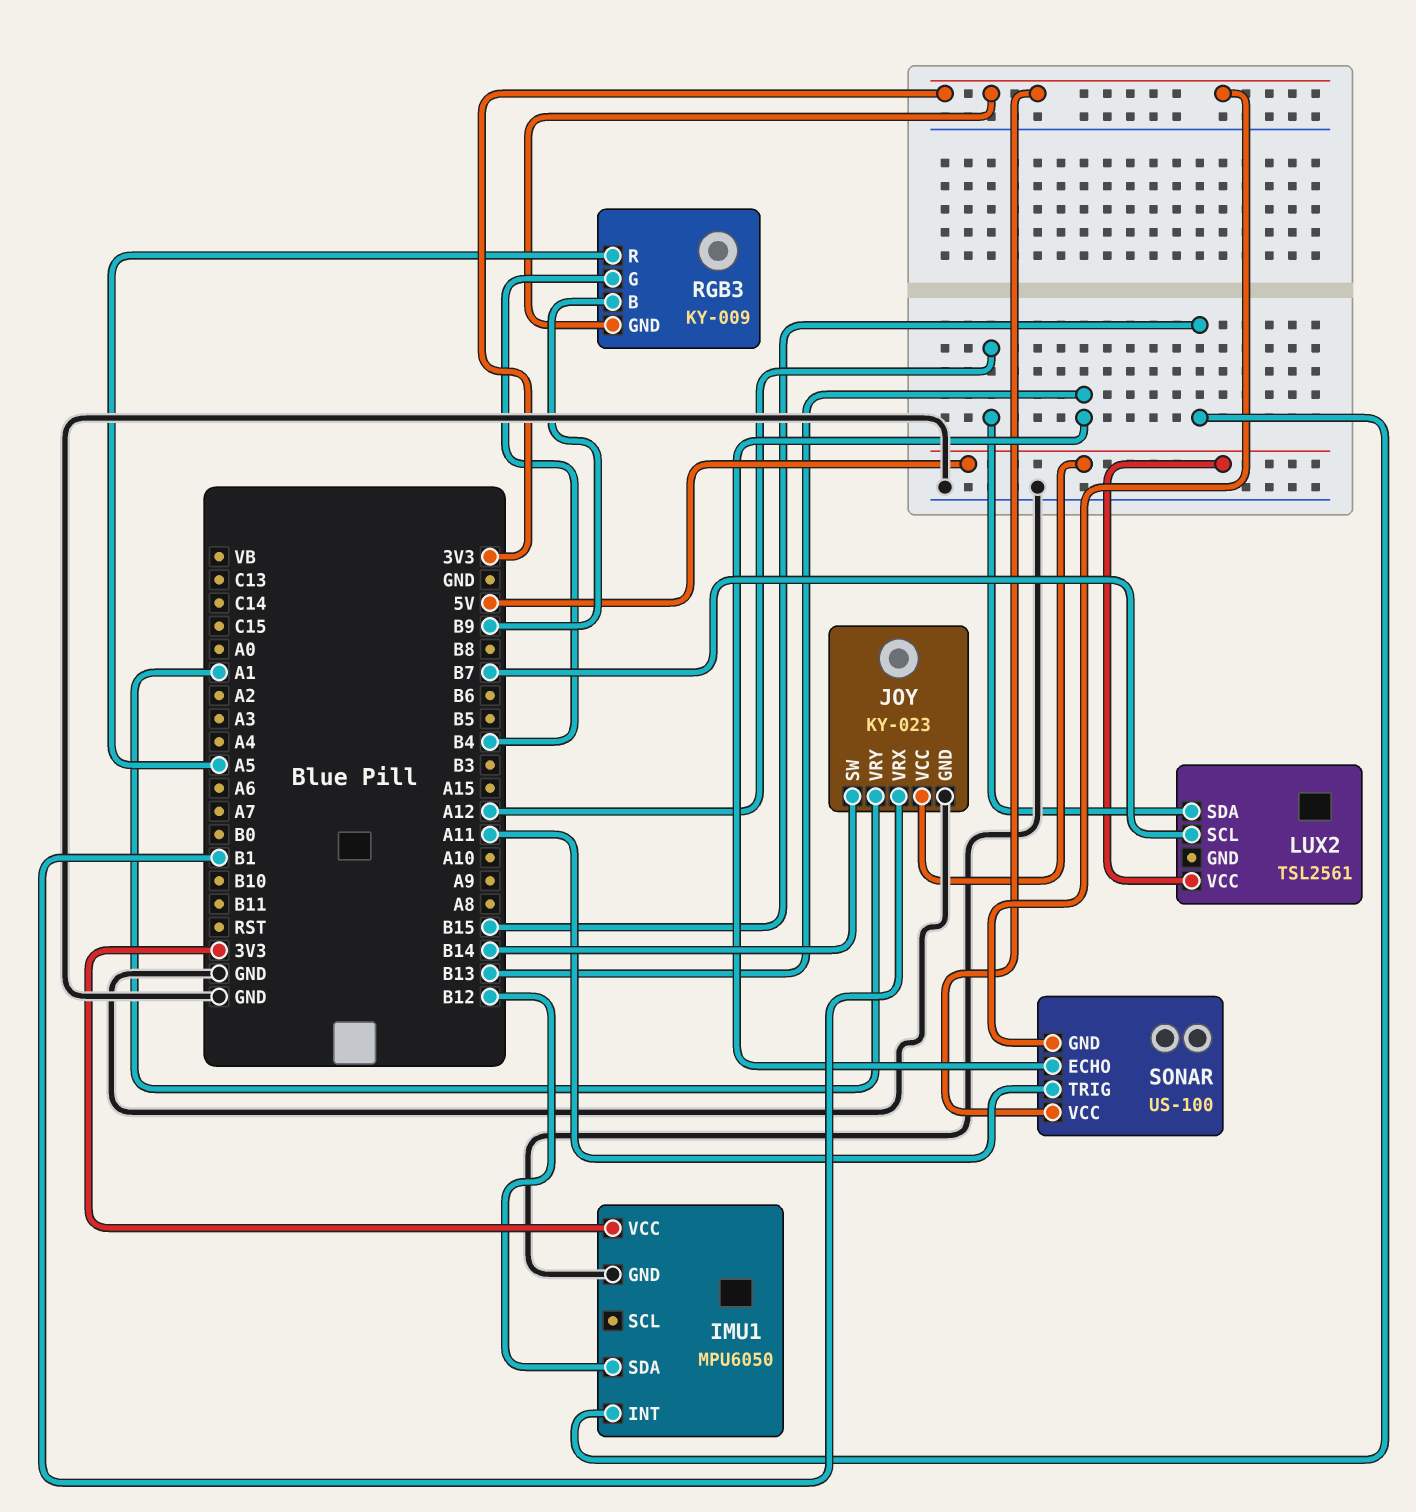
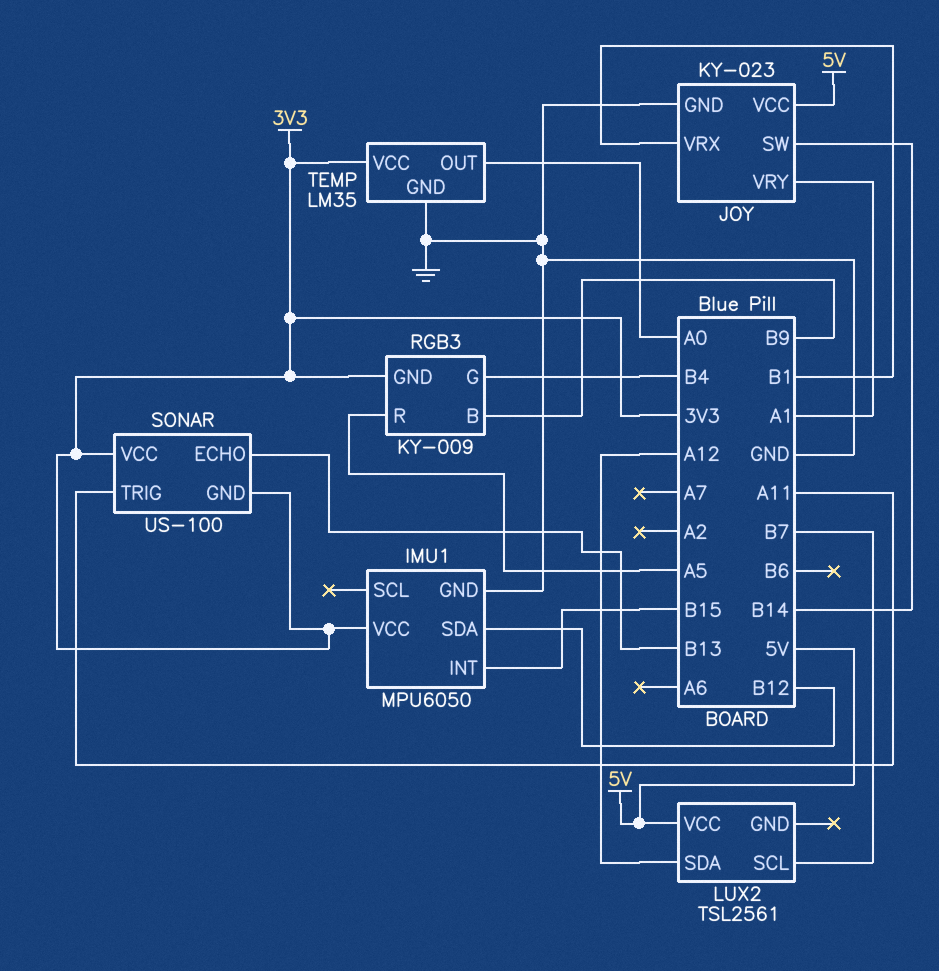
TEMP: none -> LM35
TEMP pin GND: none -> GND
TEMP pin OUT: none -> A0
TEMP pin VCC: none -> 3V3

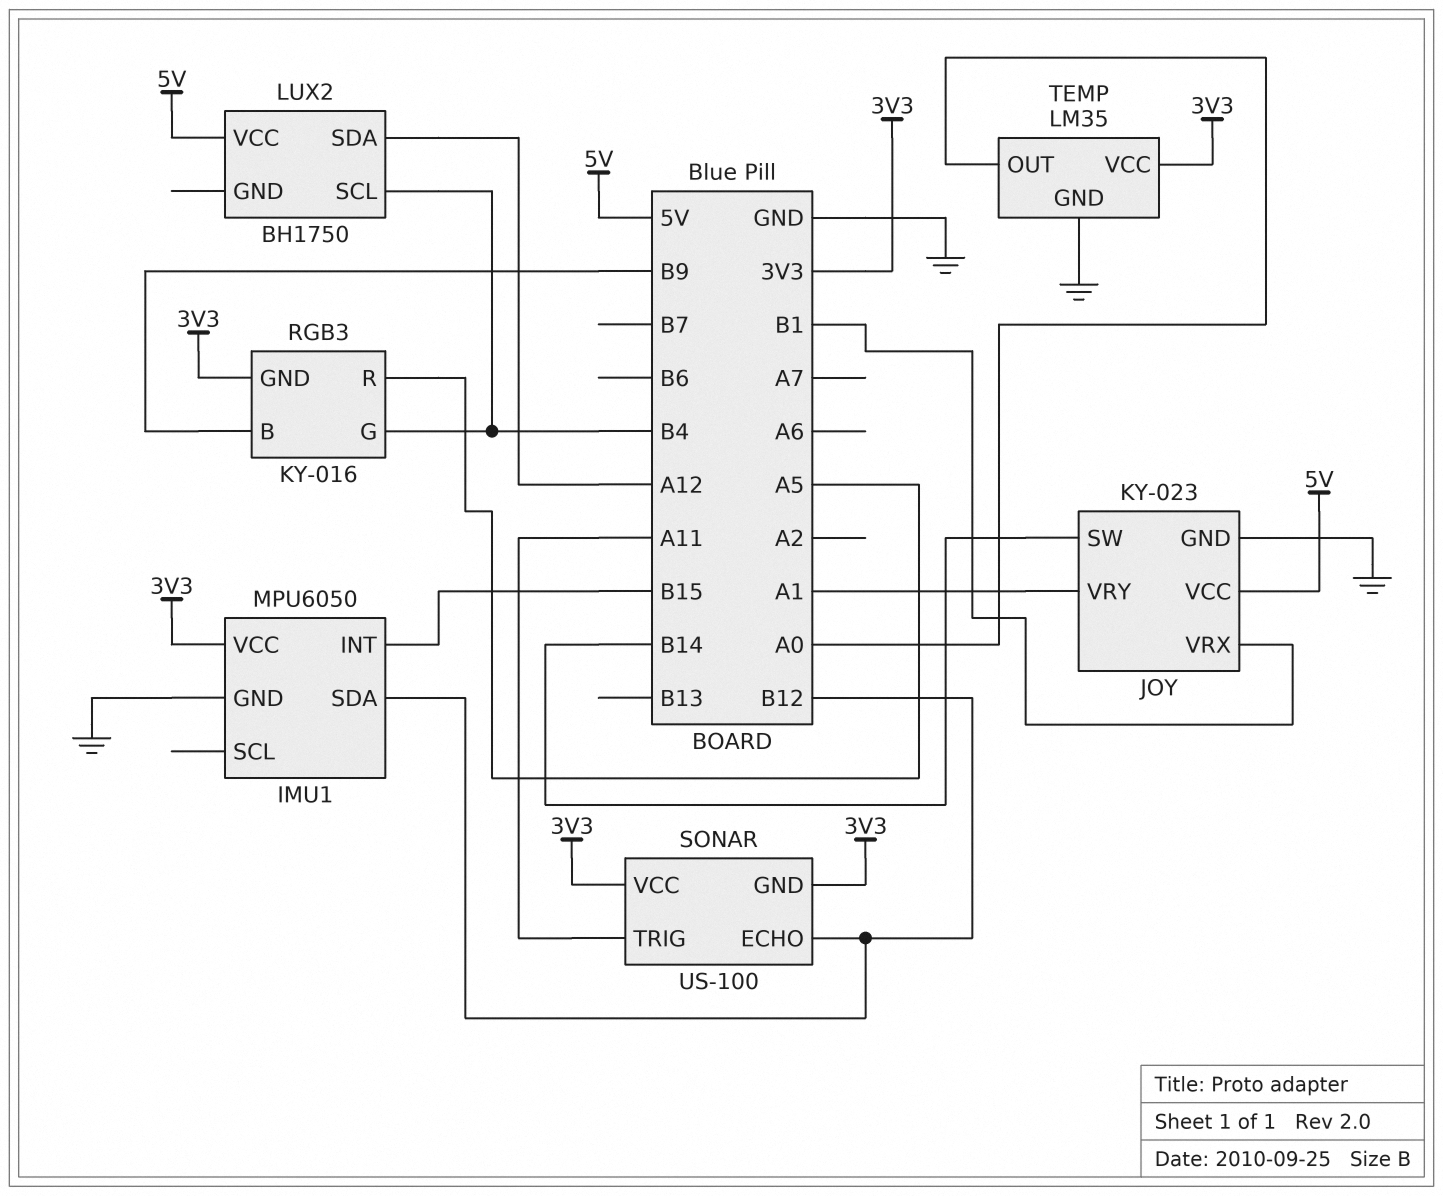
LUX2: TSL2561 -> BH1750
LUX2 pin SCL: B7 -> B4
RGB3: KY-009 -> KY-016
SONAR pin ECHO: B13 -> B12

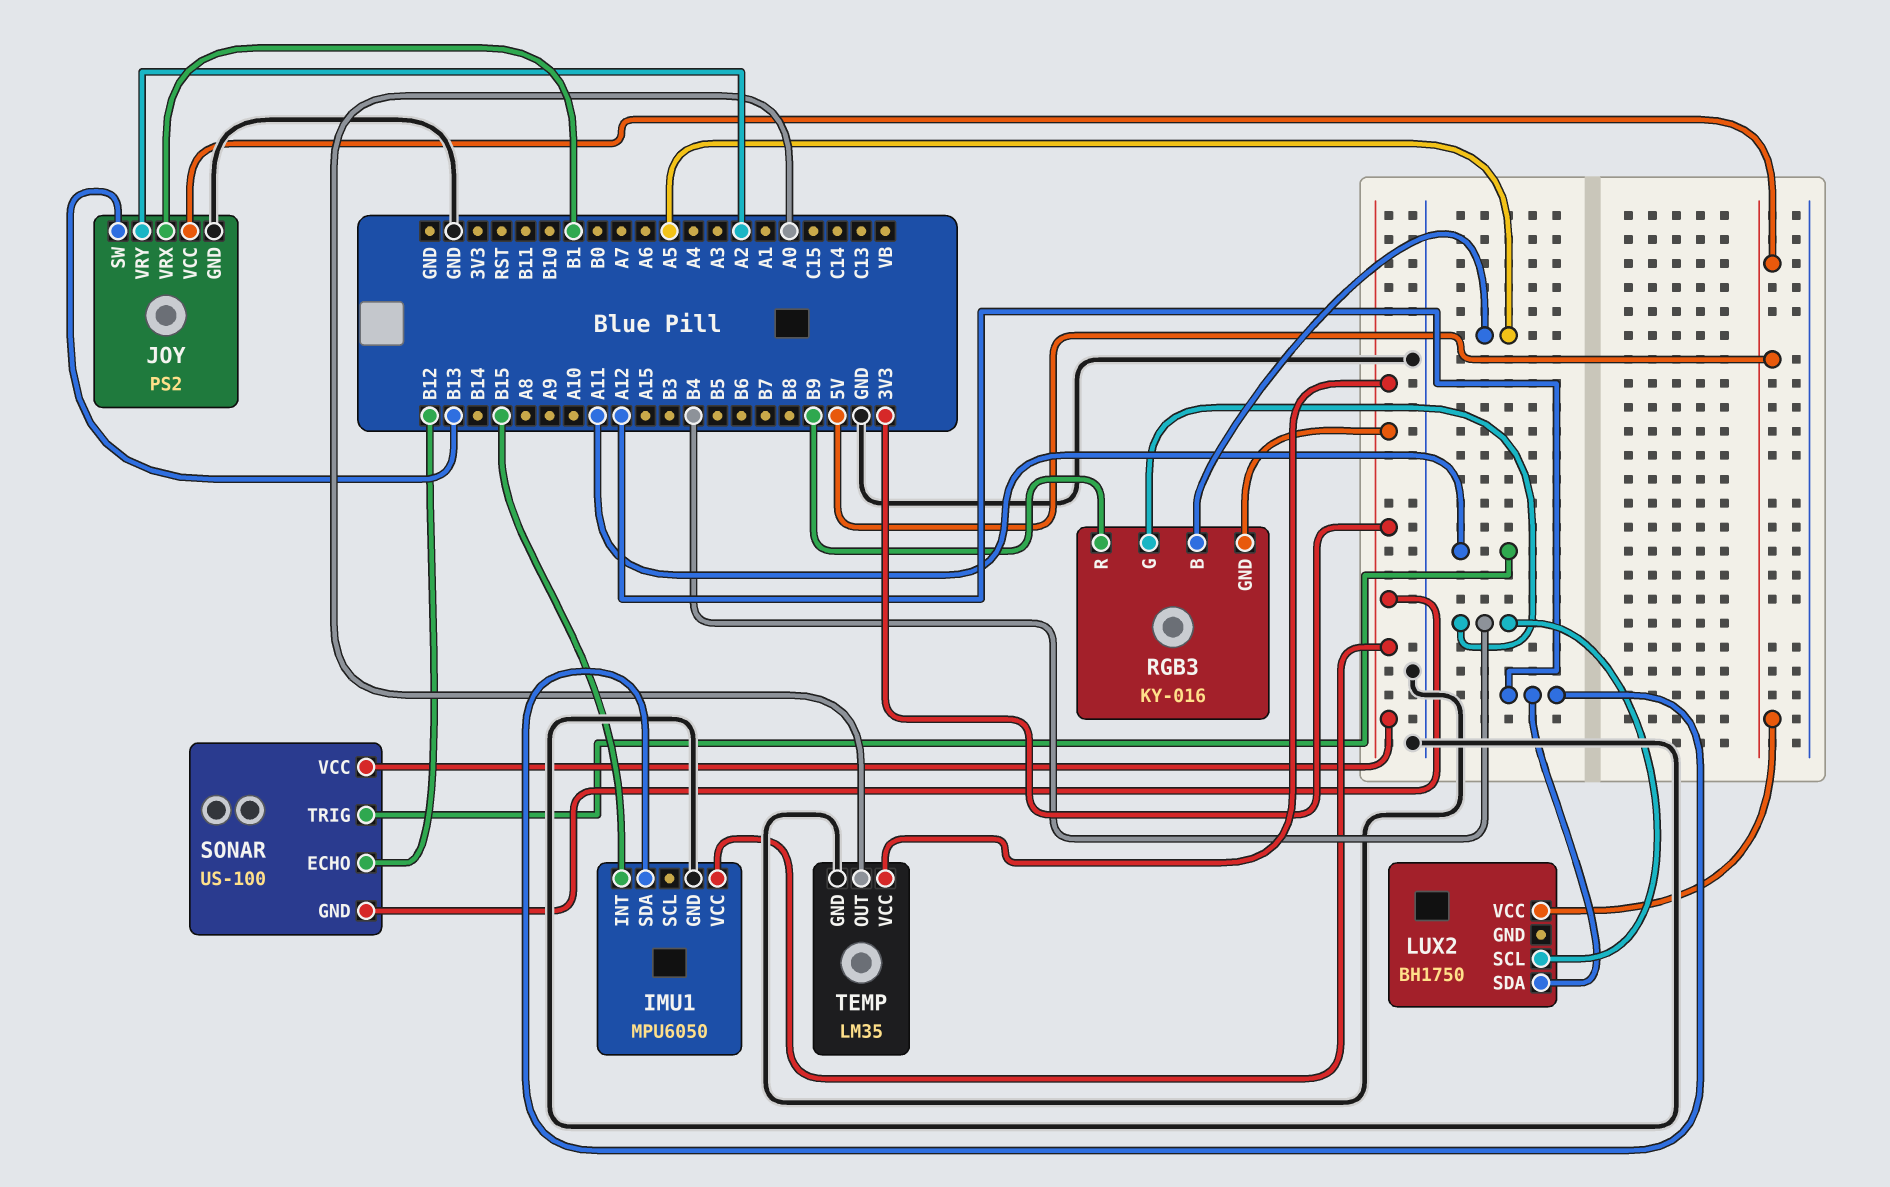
IMU1 pin SDA: B12 -> A12
JOY: KY-023 -> PS2
JOY pin SW: B14 -> B13
JOY pin VRY: A1 -> A2
RGB3 pin B: B9 -> A5
RGB3 pin R: A5 -> B9

